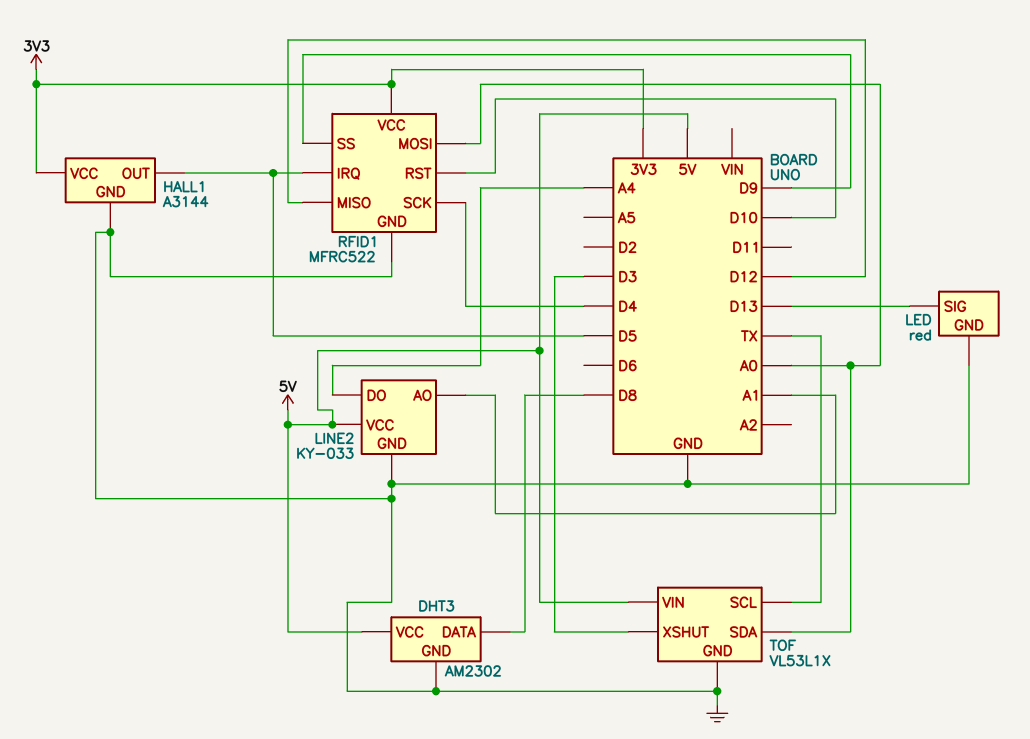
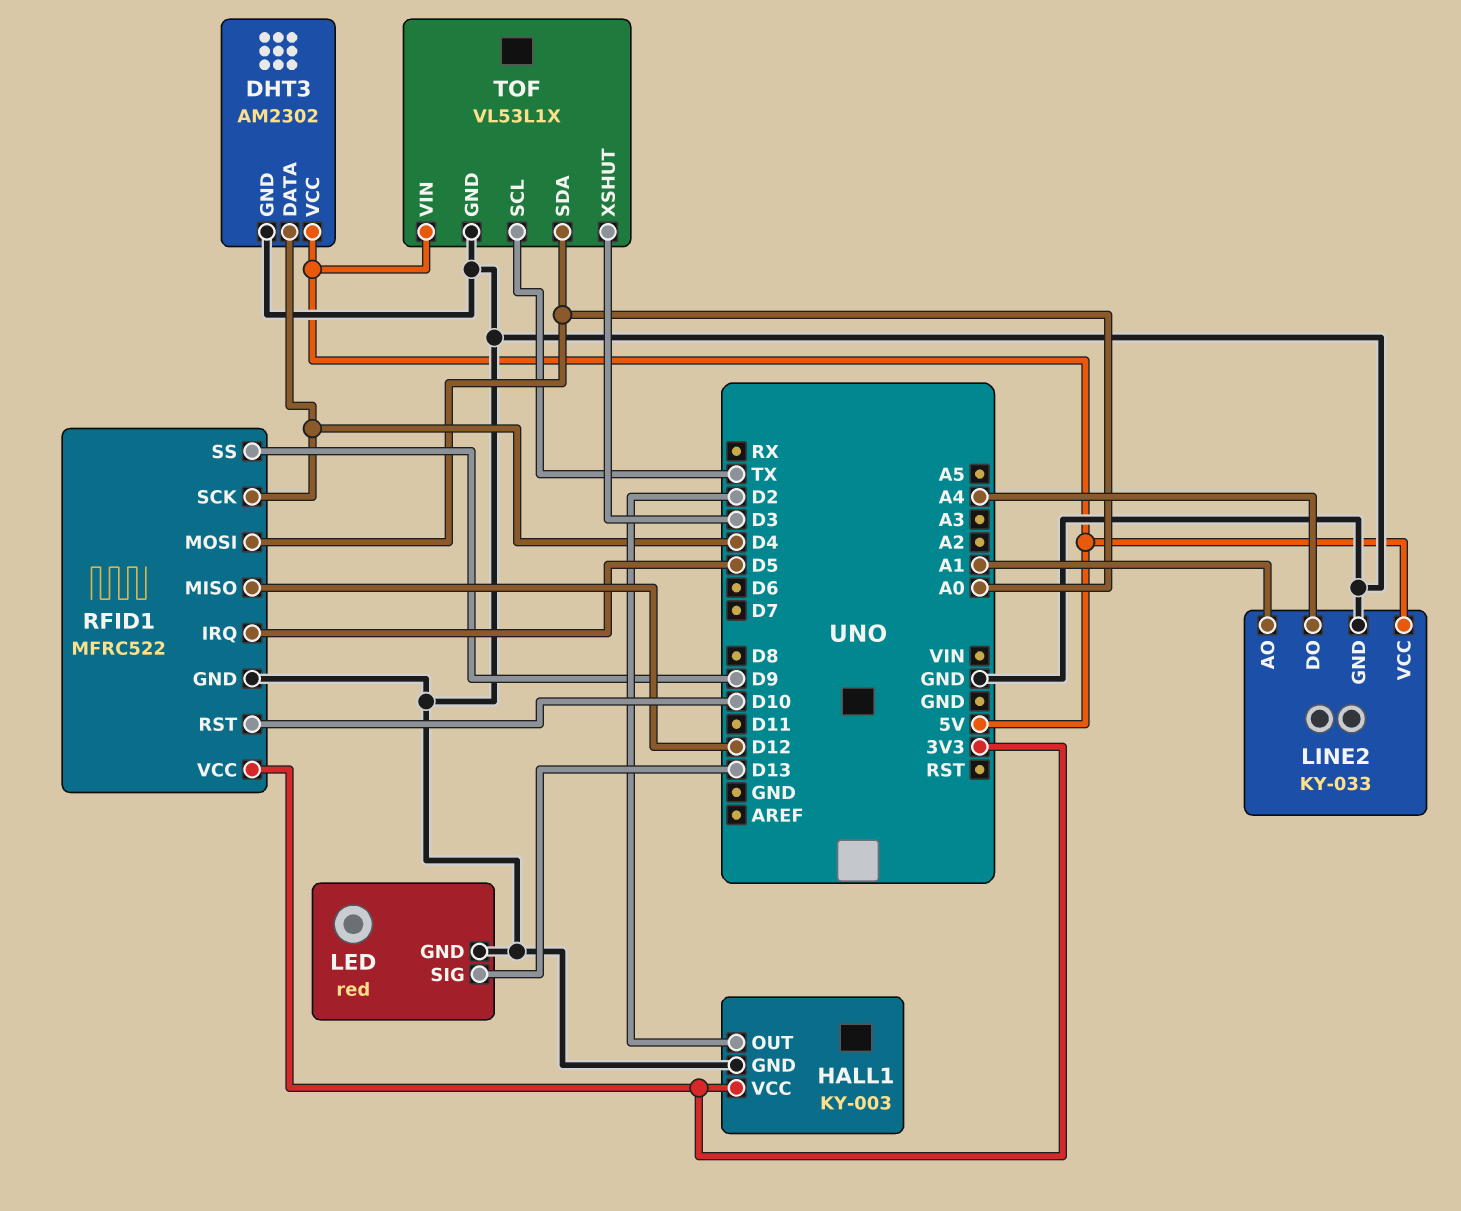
DHT3 pin DATA: D8 -> D4
HALL1: A3144 -> KY-003
HALL1 pin OUT: D5 -> D2

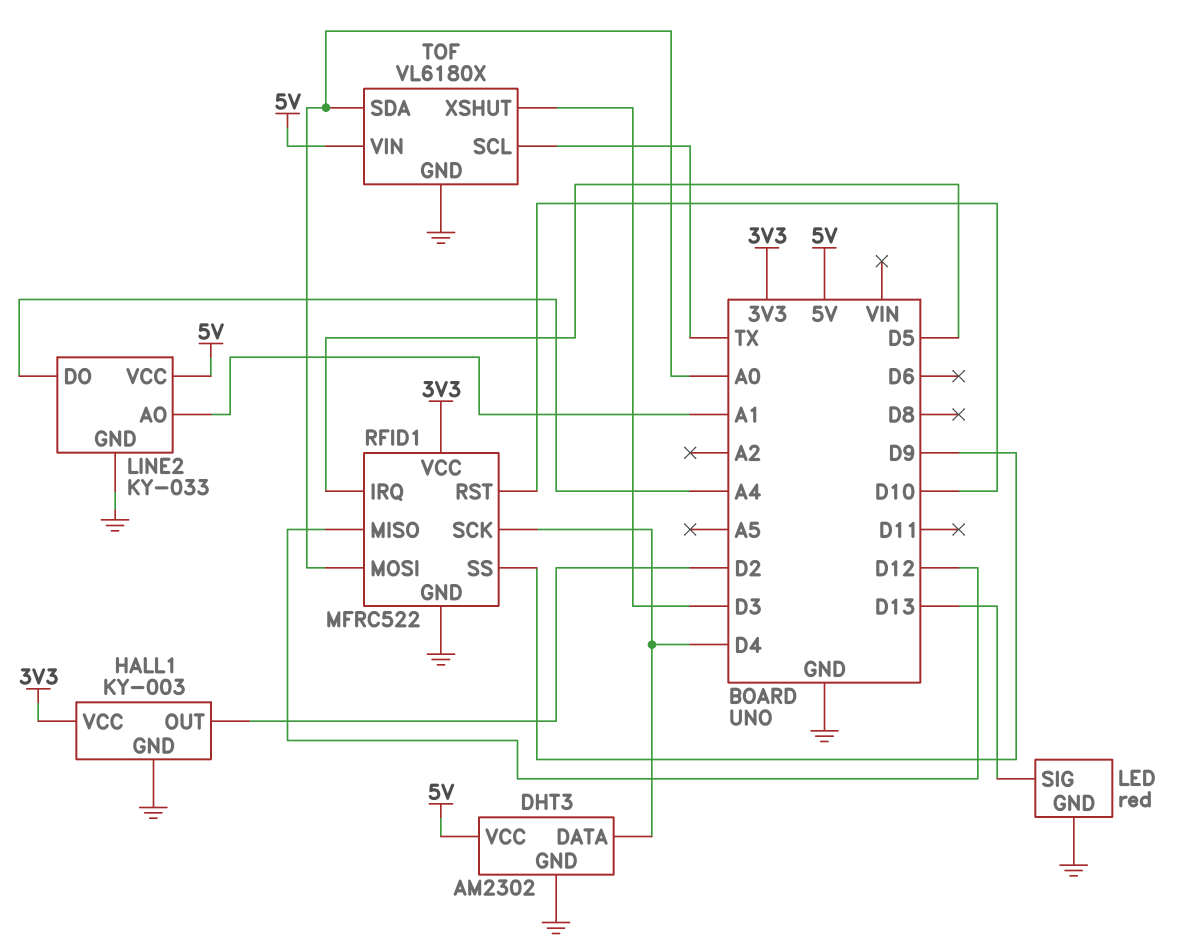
TOF: VL53L1X -> VL6180X

